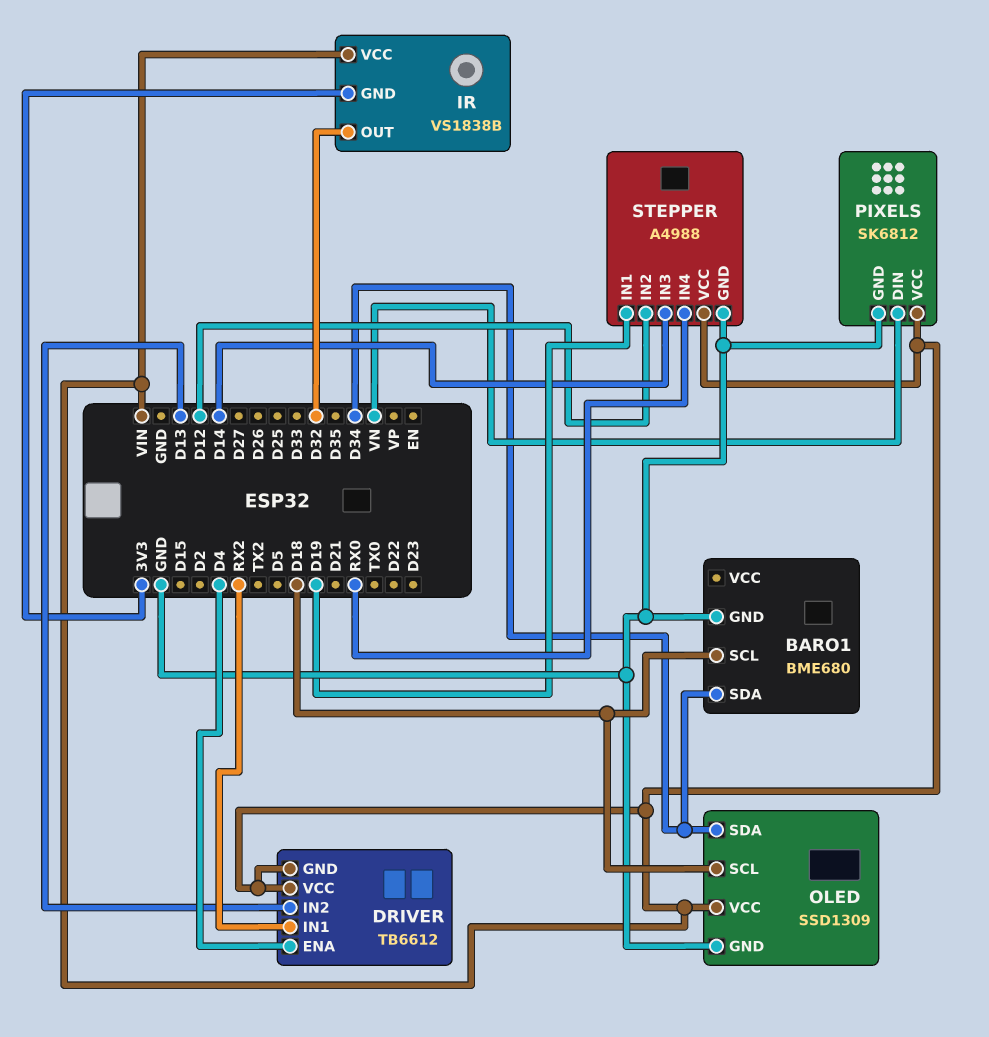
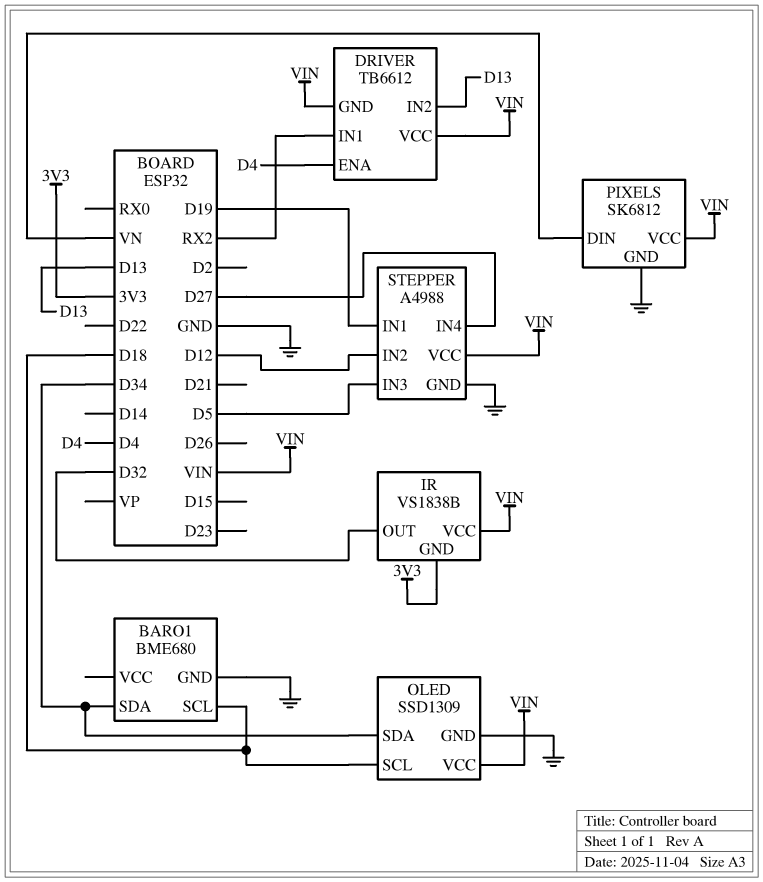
STEPPER pin IN3: D14 -> D5
STEPPER pin IN4: RX0 -> D27

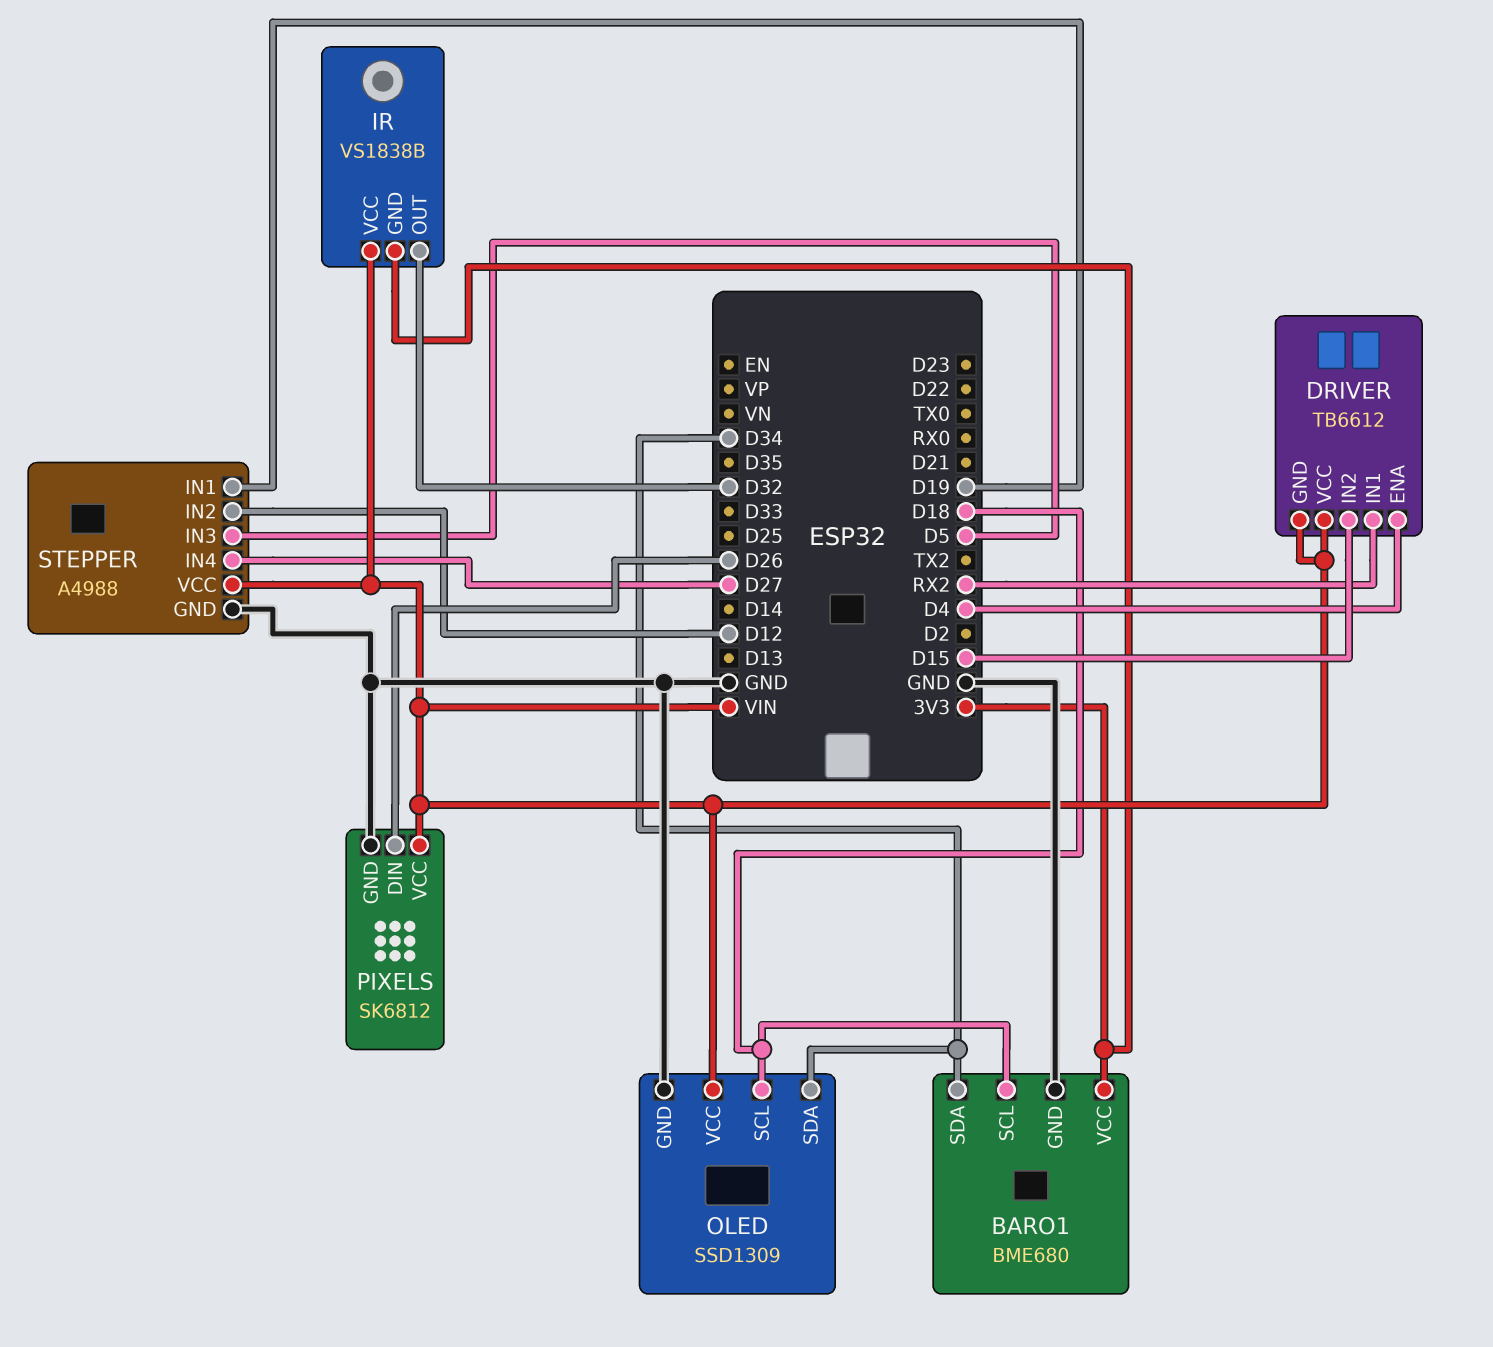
BARO1 pin VCC: none -> 3V3
DRIVER pin IN2: D13 -> D15
PIXELS pin DIN: VN -> D26

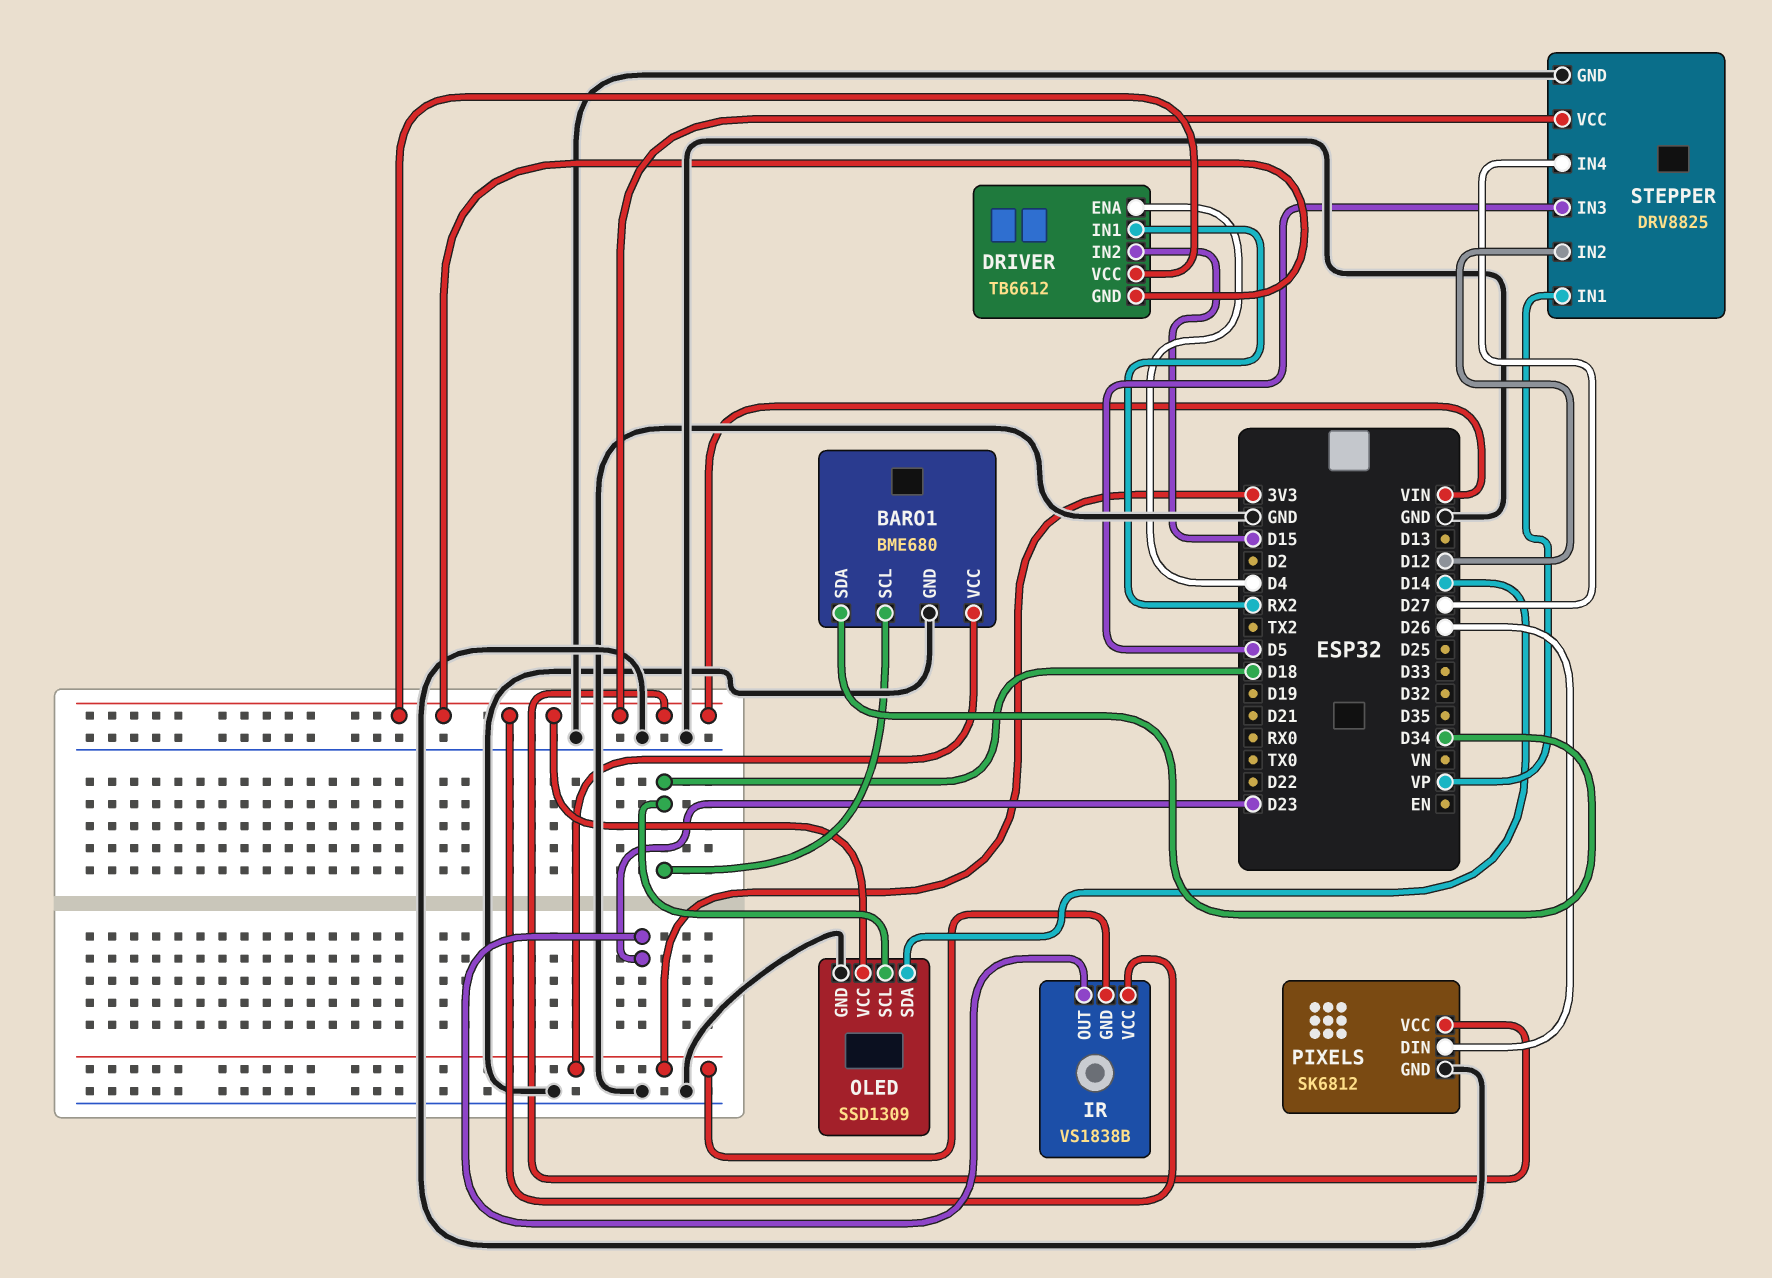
IR pin OUT: D32 -> D23
OLED pin SDA: D34 -> D14
STEPPER: A4988 -> DRV8825
STEPPER pin IN1: D19 -> VP

